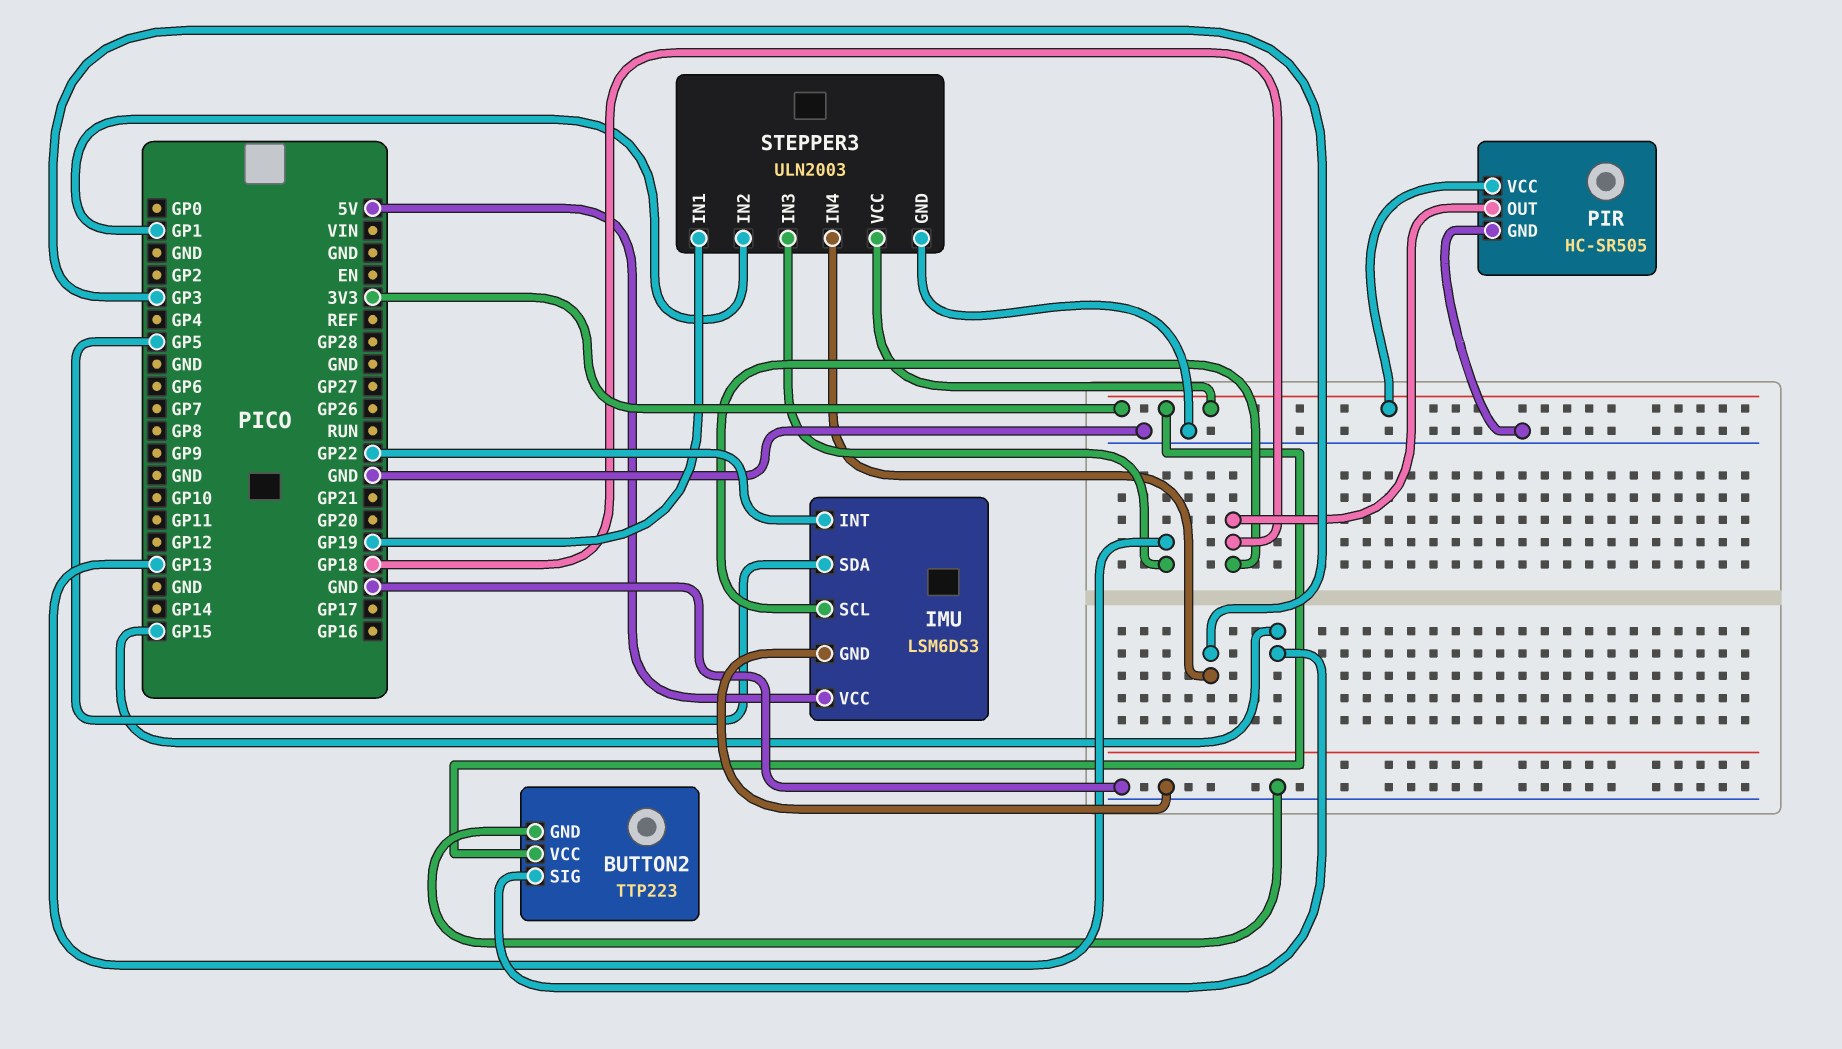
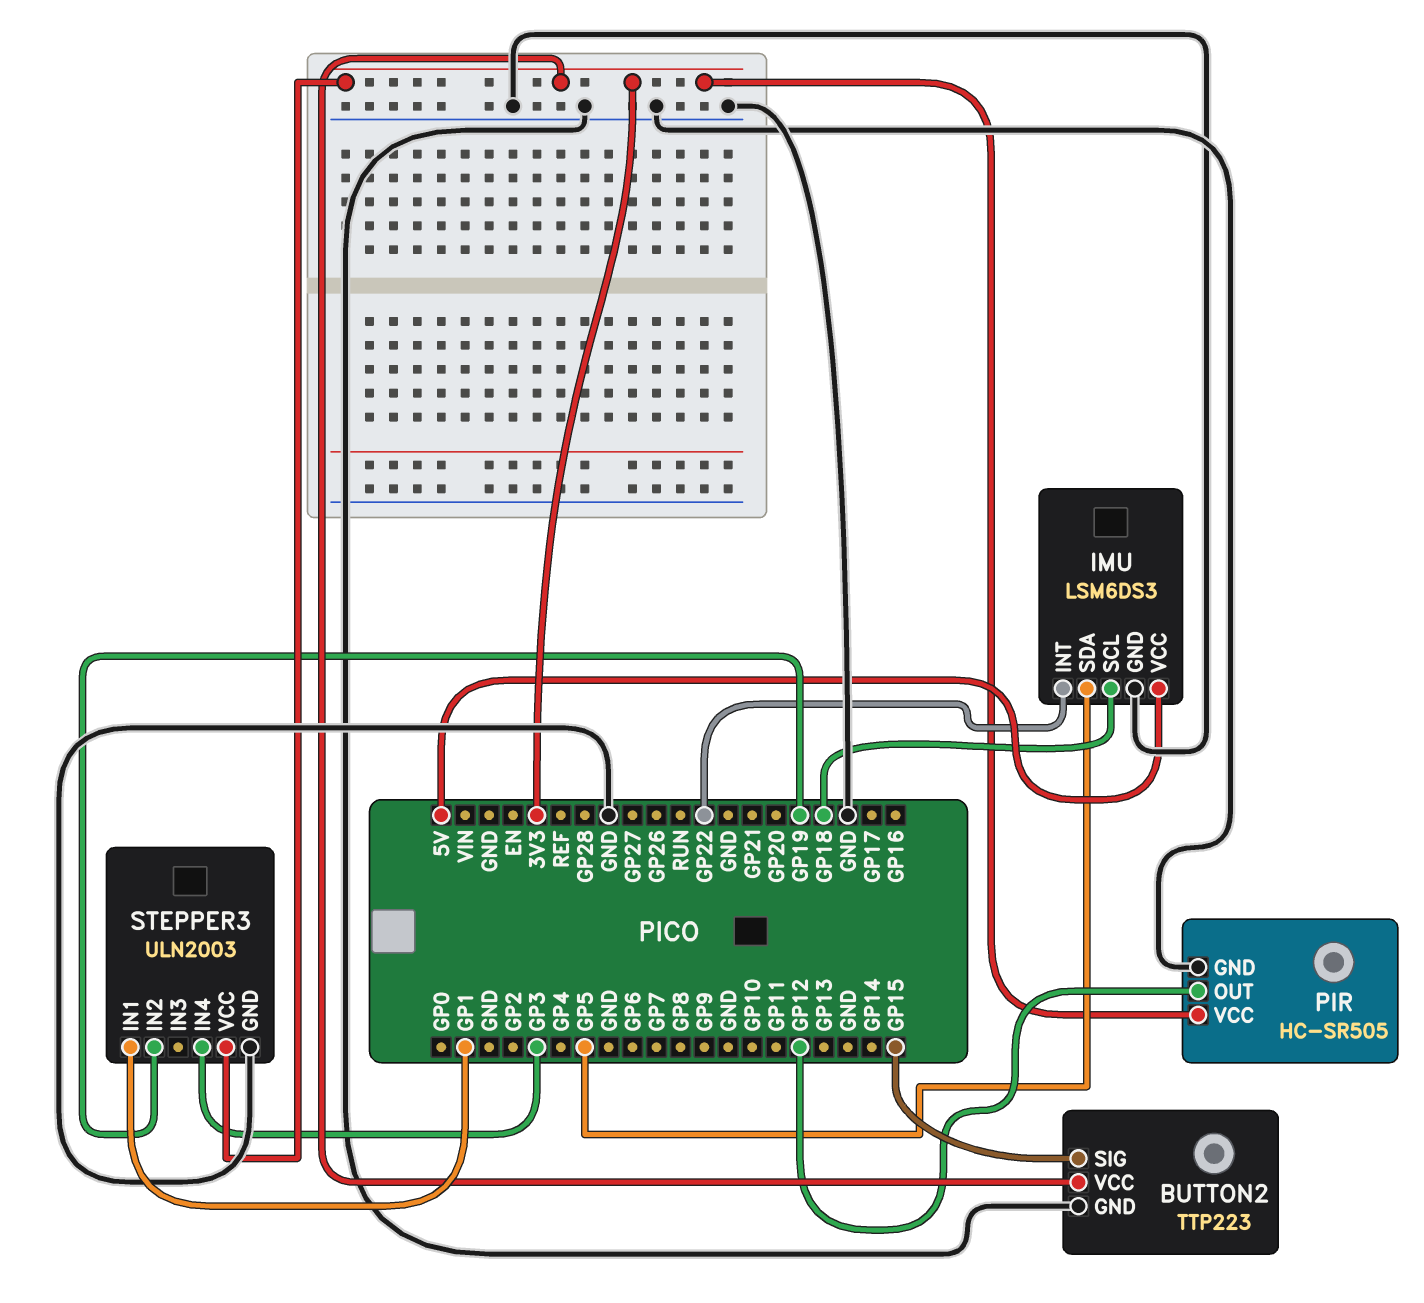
PIR pin OUT: GP18 -> GP12
STEPPER3 pin IN1: GP19 -> GP1
STEPPER3 pin IN2: GP1 -> GP19
STEPPER3 pin IN3: GP13 -> none

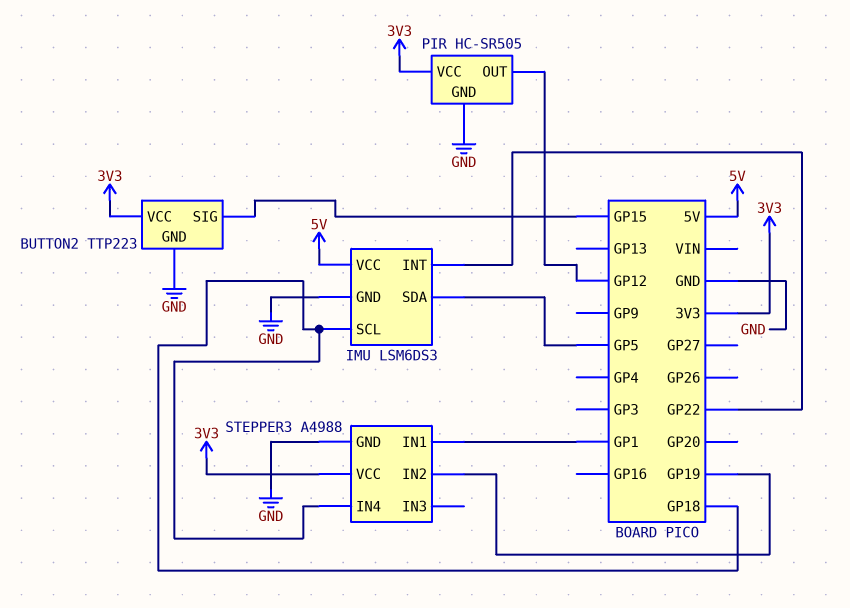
STEPPER3: ULN2003 -> A4988
STEPPER3 pin IN4: GP3 -> GP18

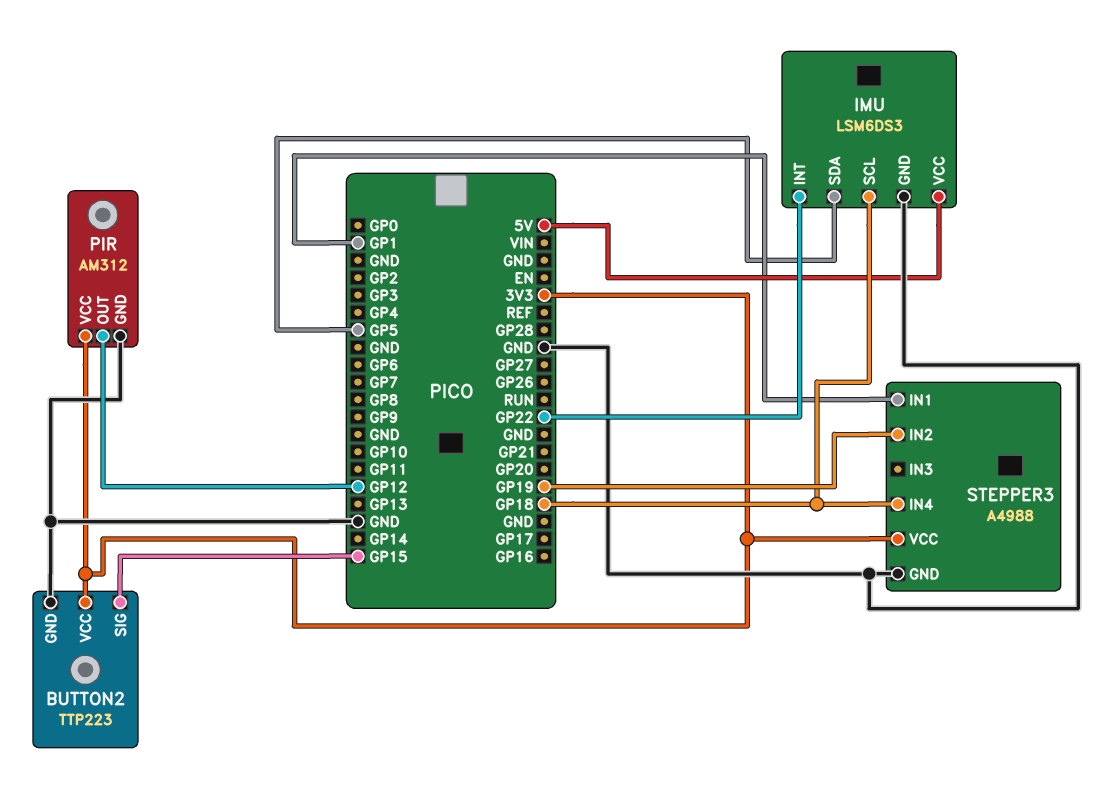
PIR: HC-SR505 -> AM312

